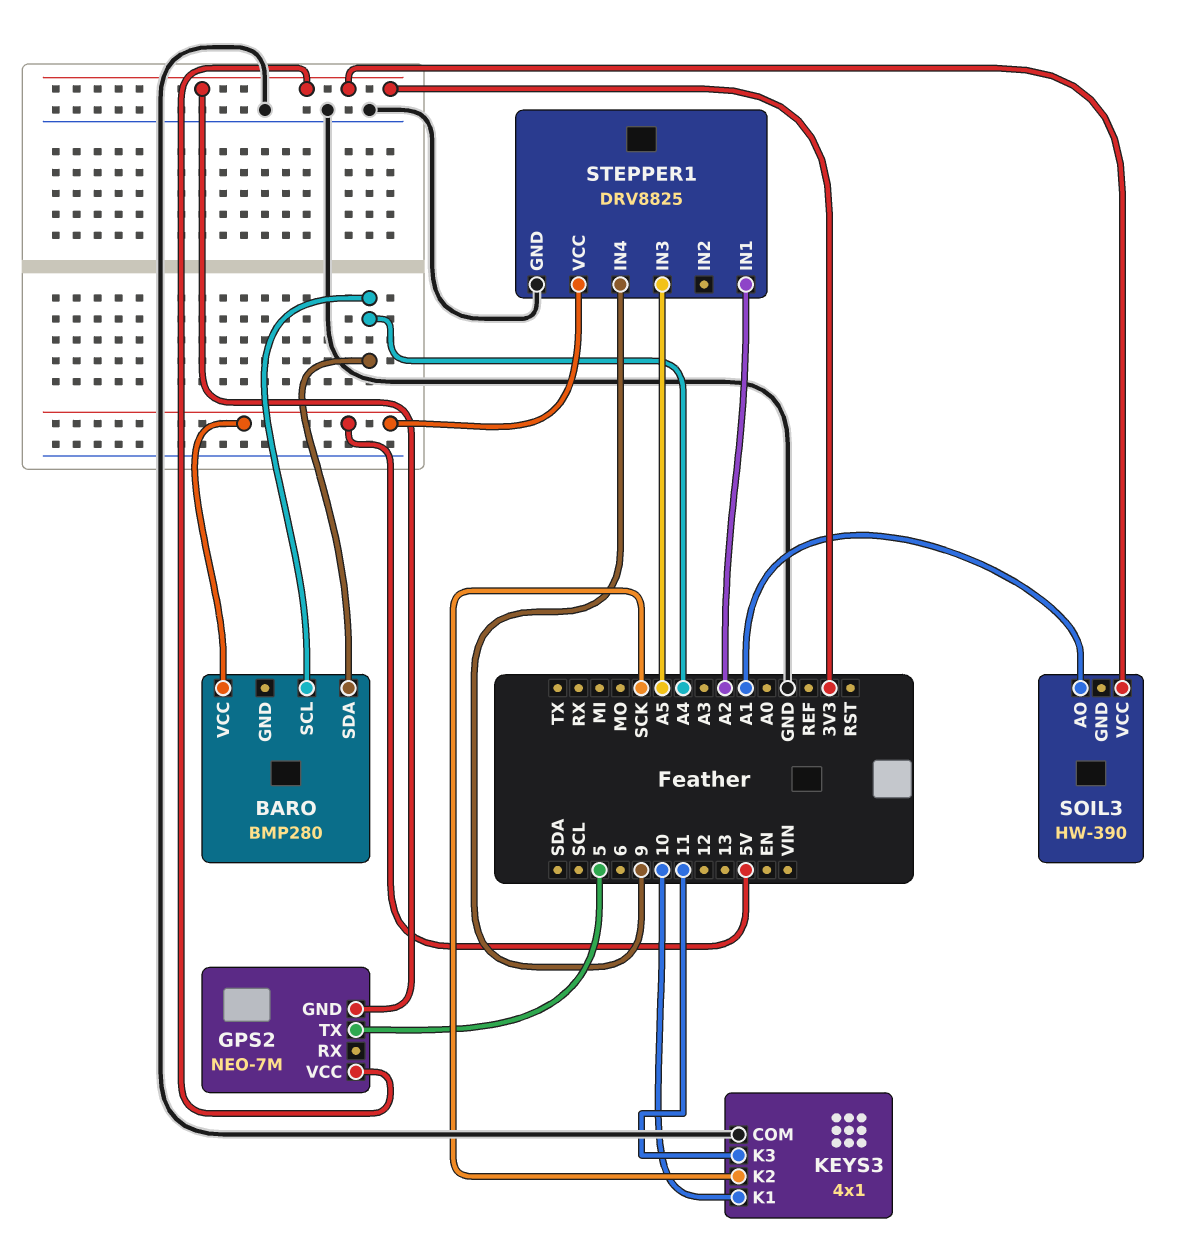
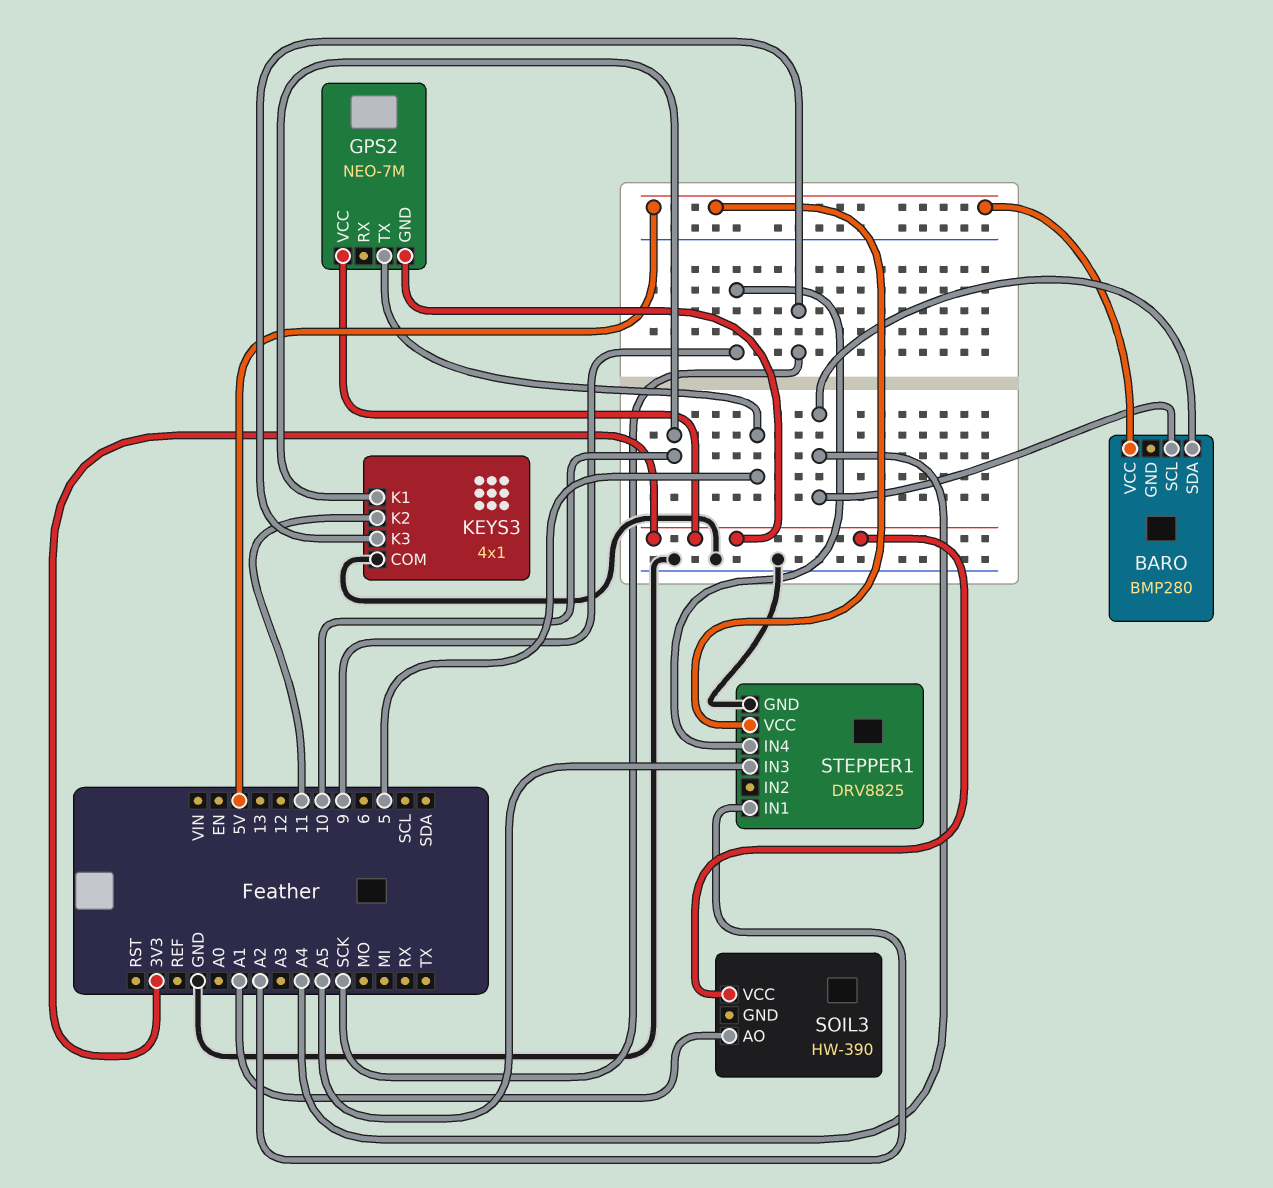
KEYS3 pin K2: SCK -> 11
KEYS3 pin K3: 11 -> SCK

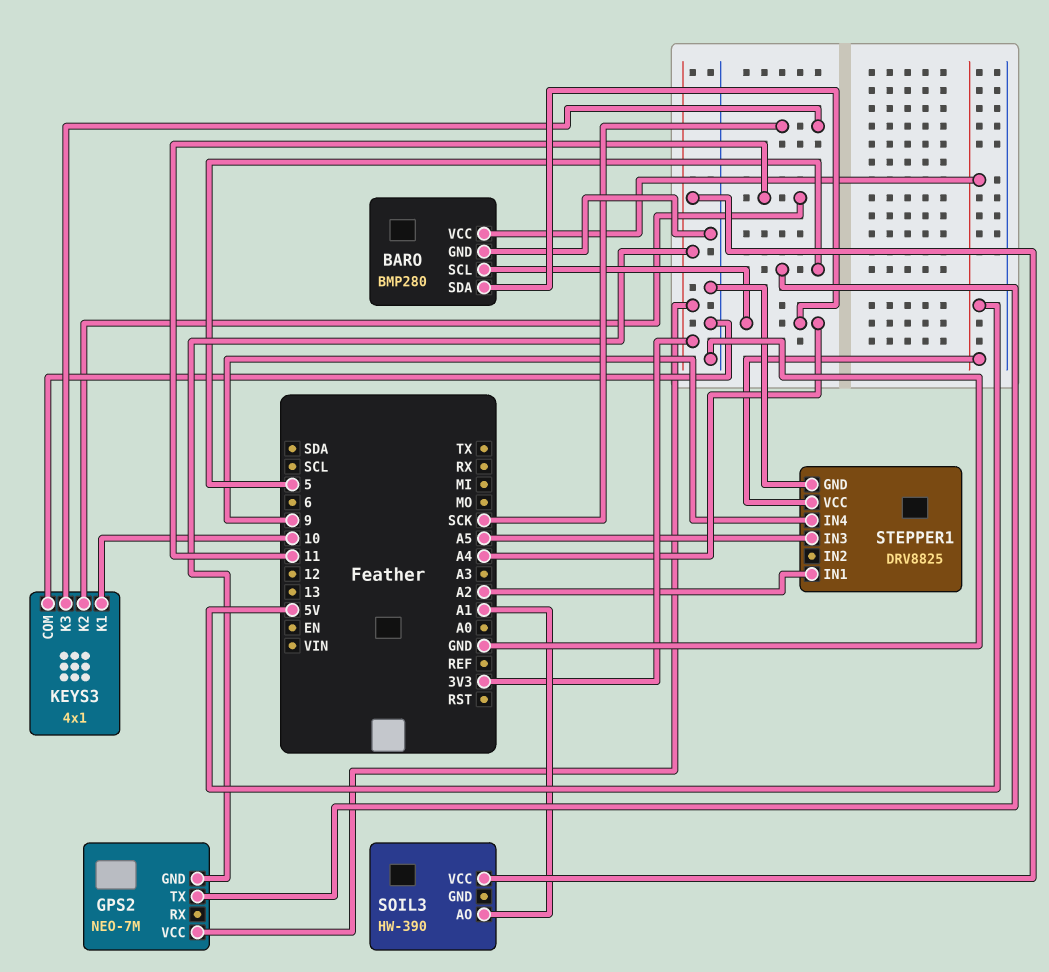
BARO pin GND: none -> GND

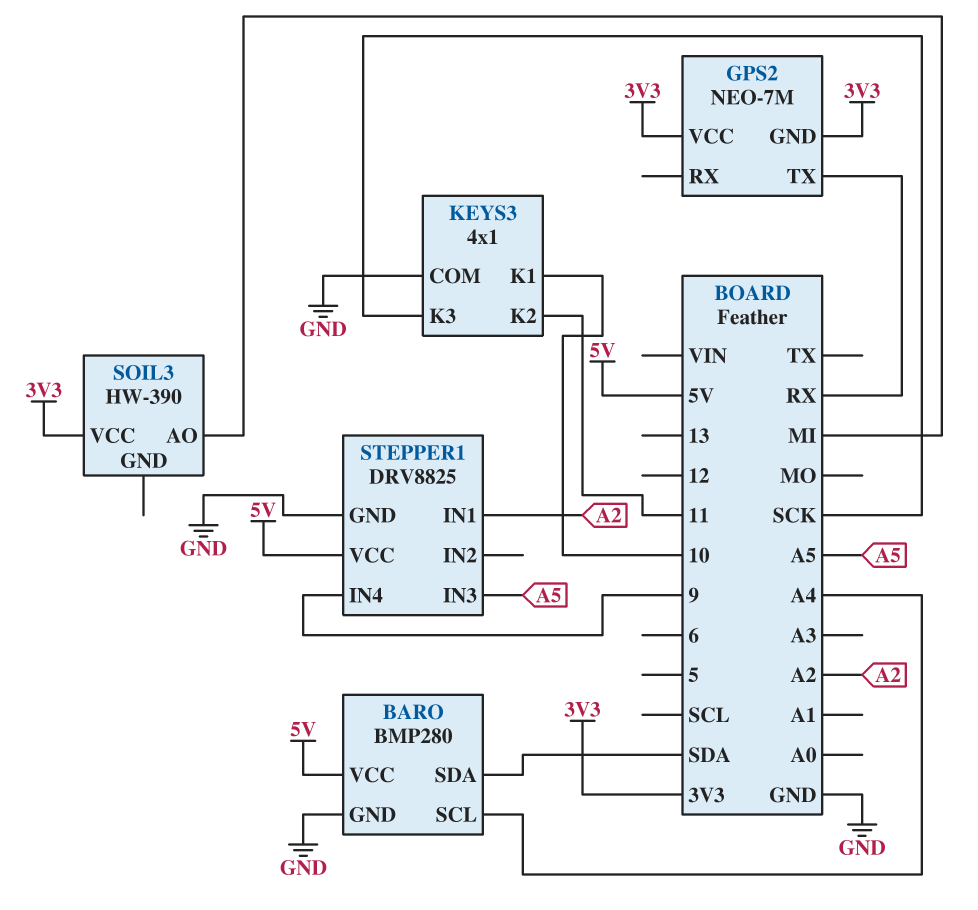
BARO pin SDA: A4 -> SDA
GPS2 pin TX: 5 -> RX
SOIL3 pin AO: A1 -> MI

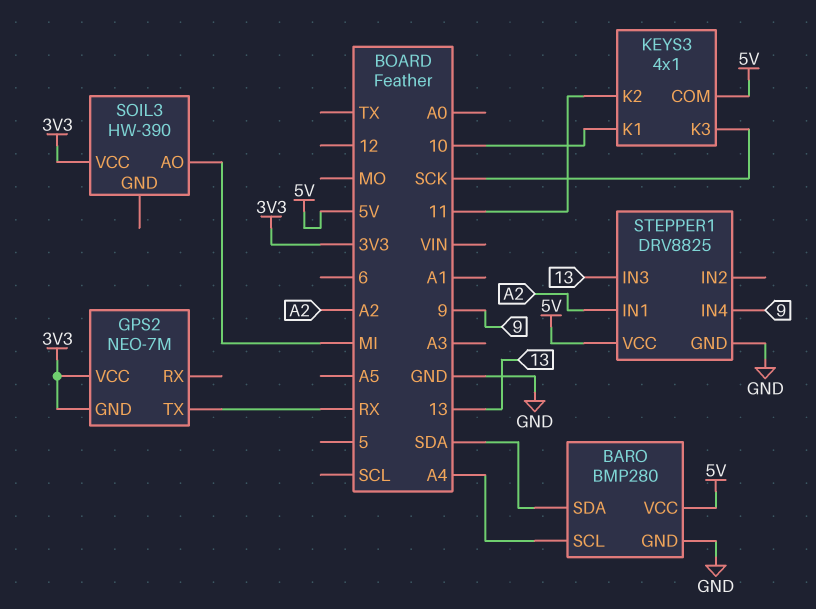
KEYS3 pin COM: GND -> 5V
STEPPER1 pin IN3: A5 -> 13

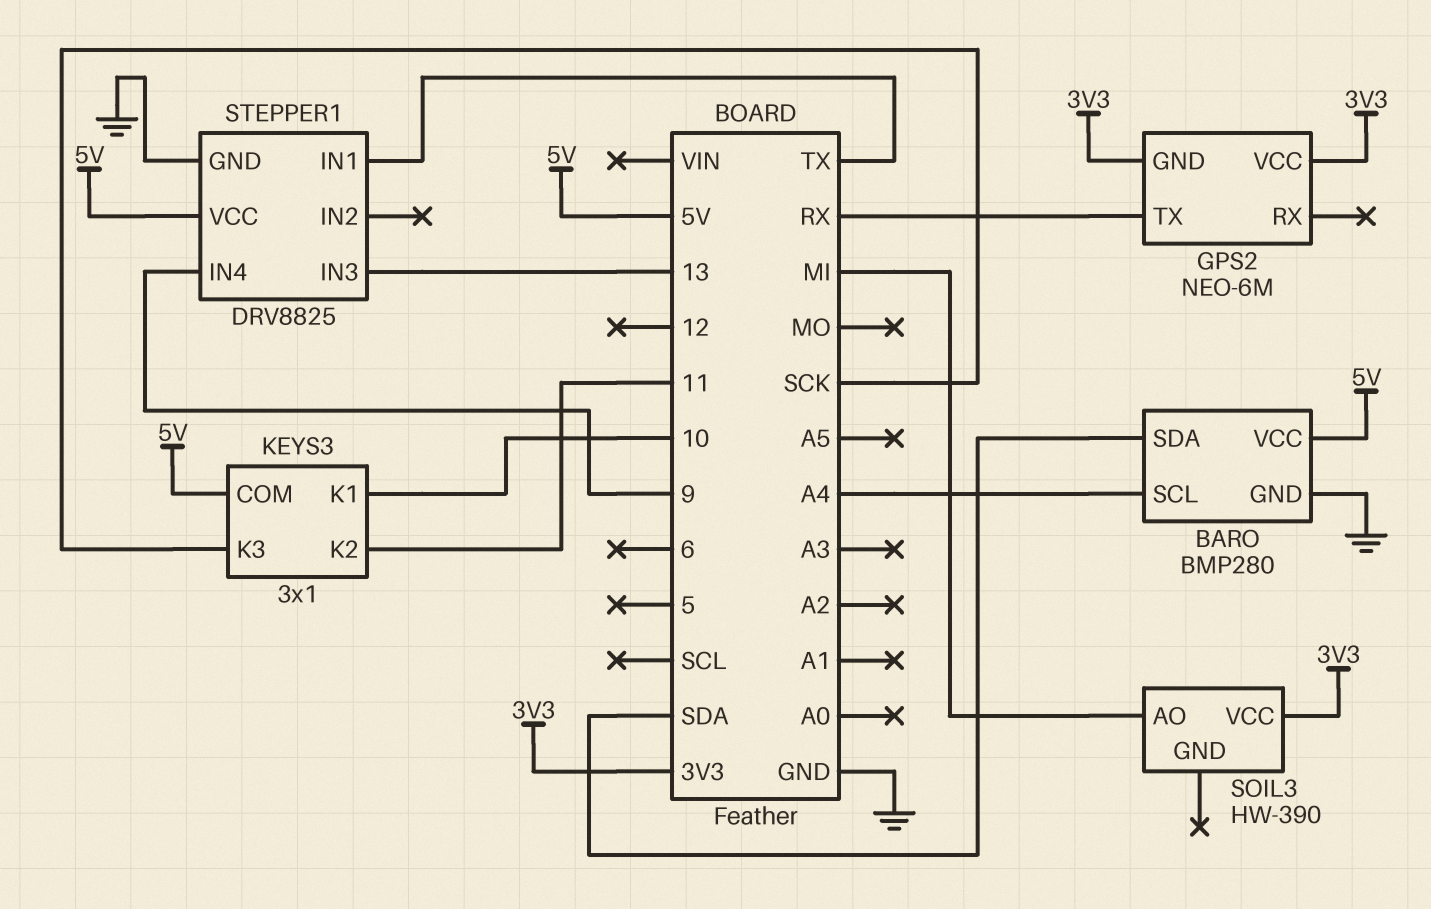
GPS2: NEO-7M -> NEO-6M
KEYS3: 4x1 -> 3x1
STEPPER1 pin IN1: A2 -> TX

